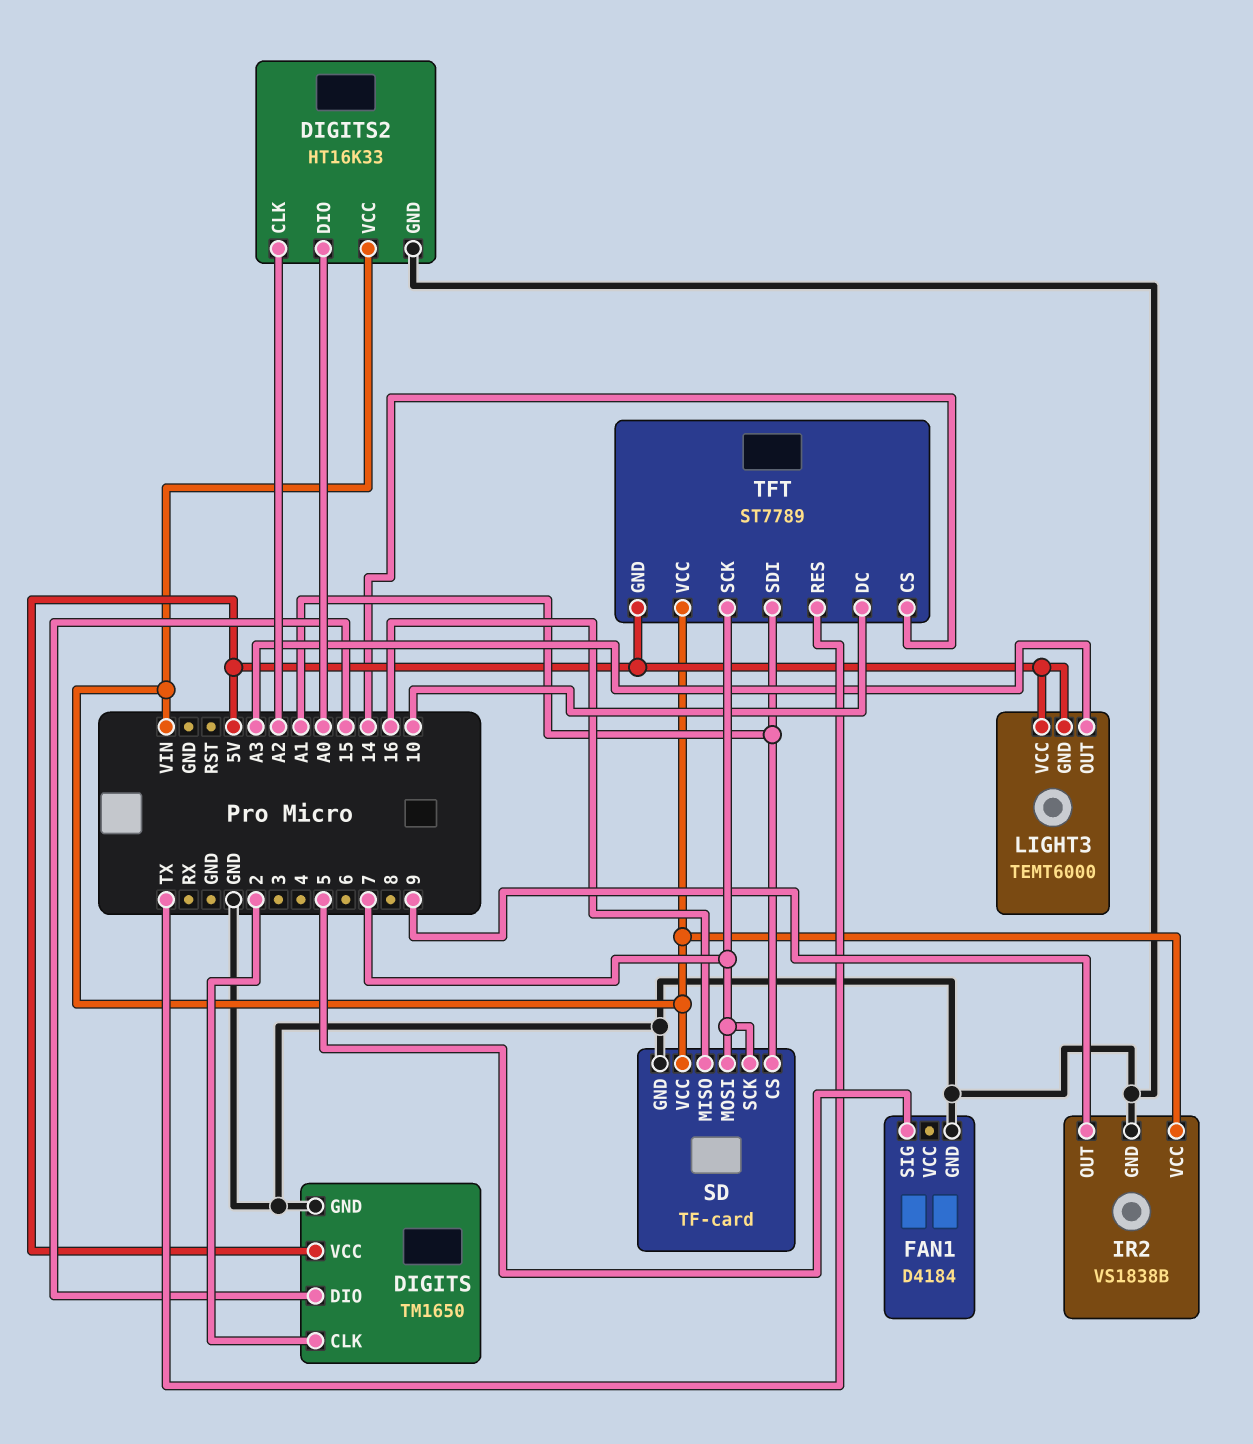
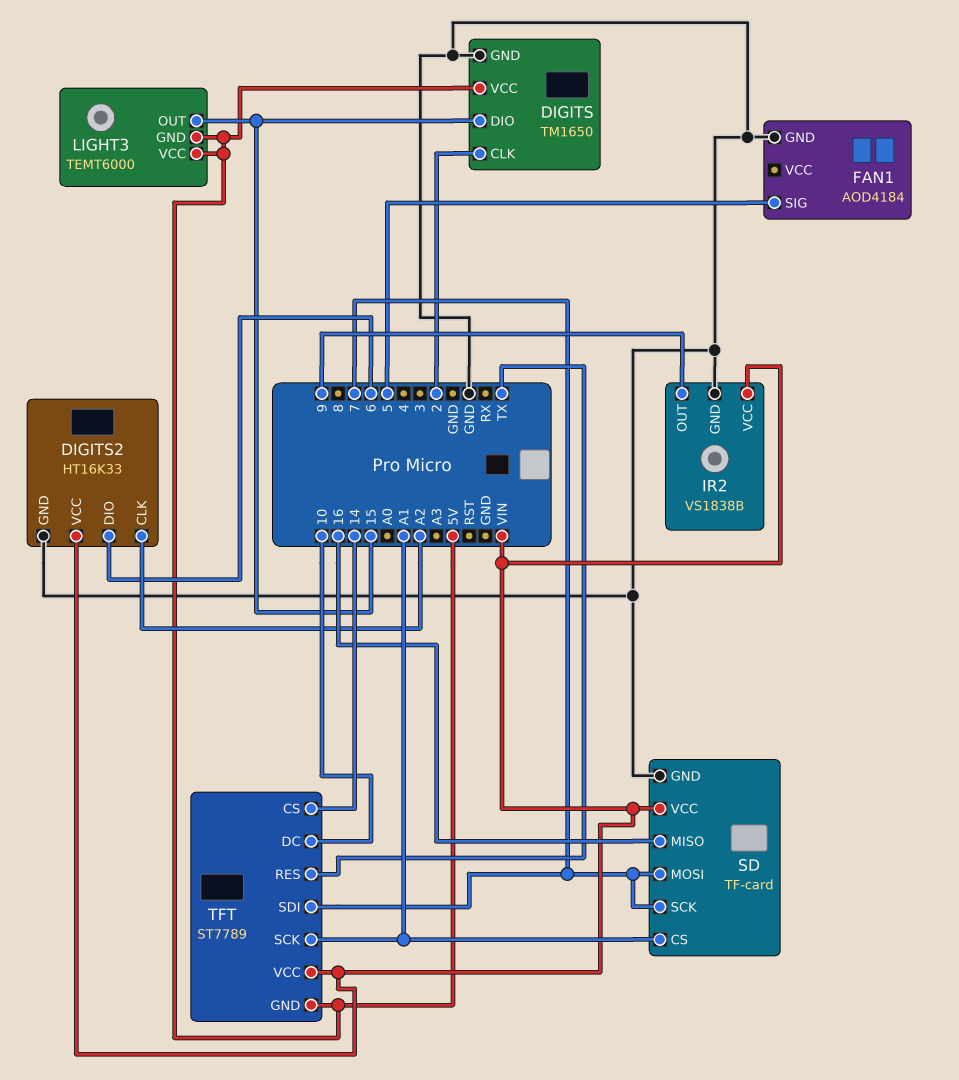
DIGITS2 pin DIO: A0 -> 6
FAN1: D4184 -> AOD4184
LIGHT3 pin OUT: A3 -> 15
TFT pin SCK: 7 -> A1
TFT pin SDI: A1 -> 7

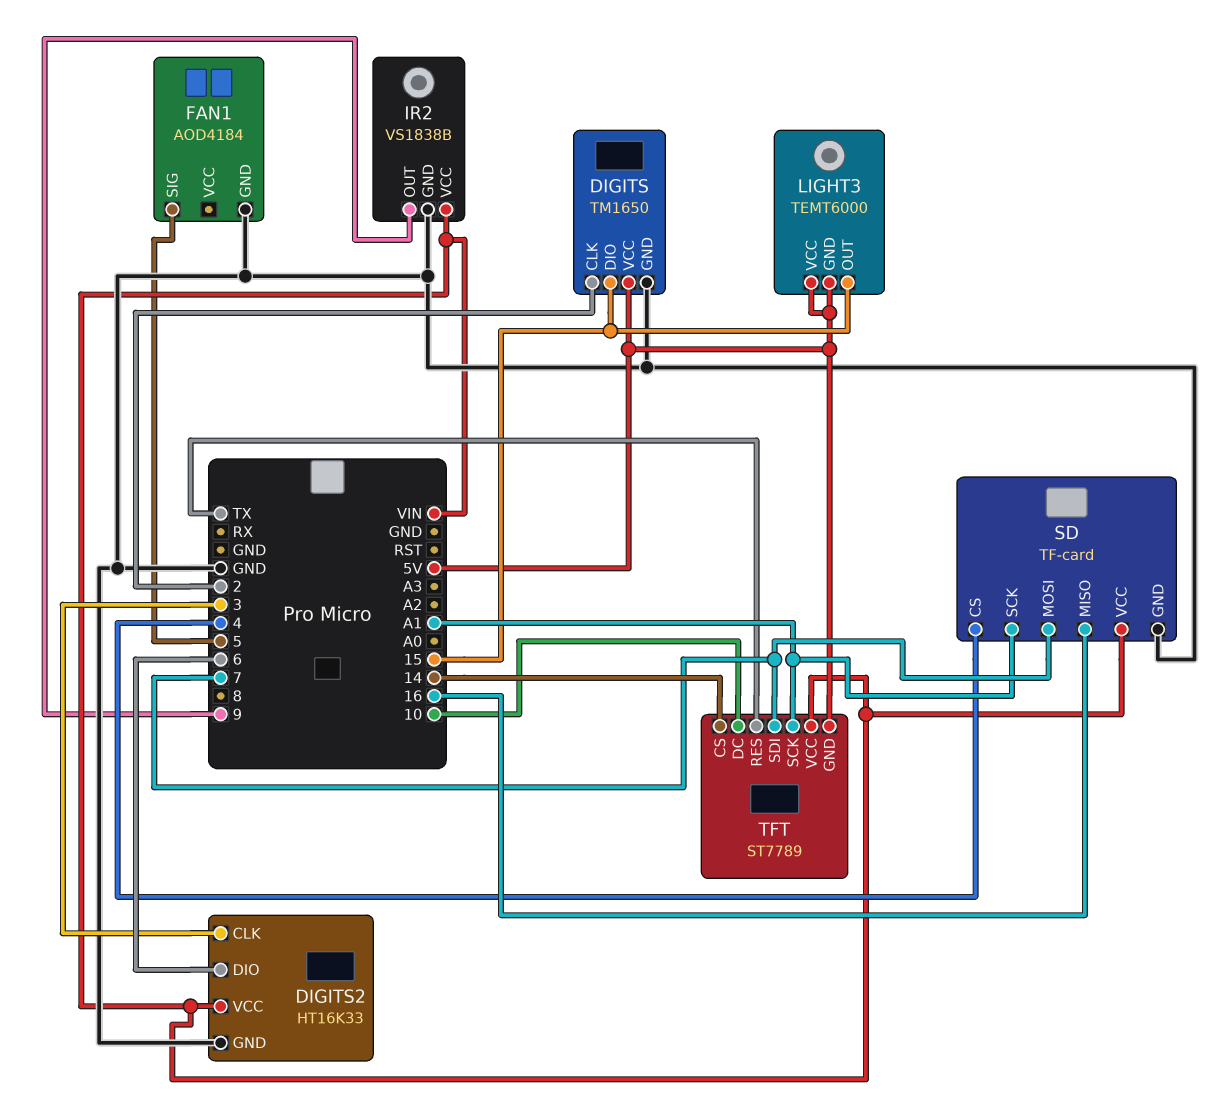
DIGITS2 pin CLK: A2 -> 3
SD pin CS: A1 -> 4
SD pin SCK: 7 -> A1

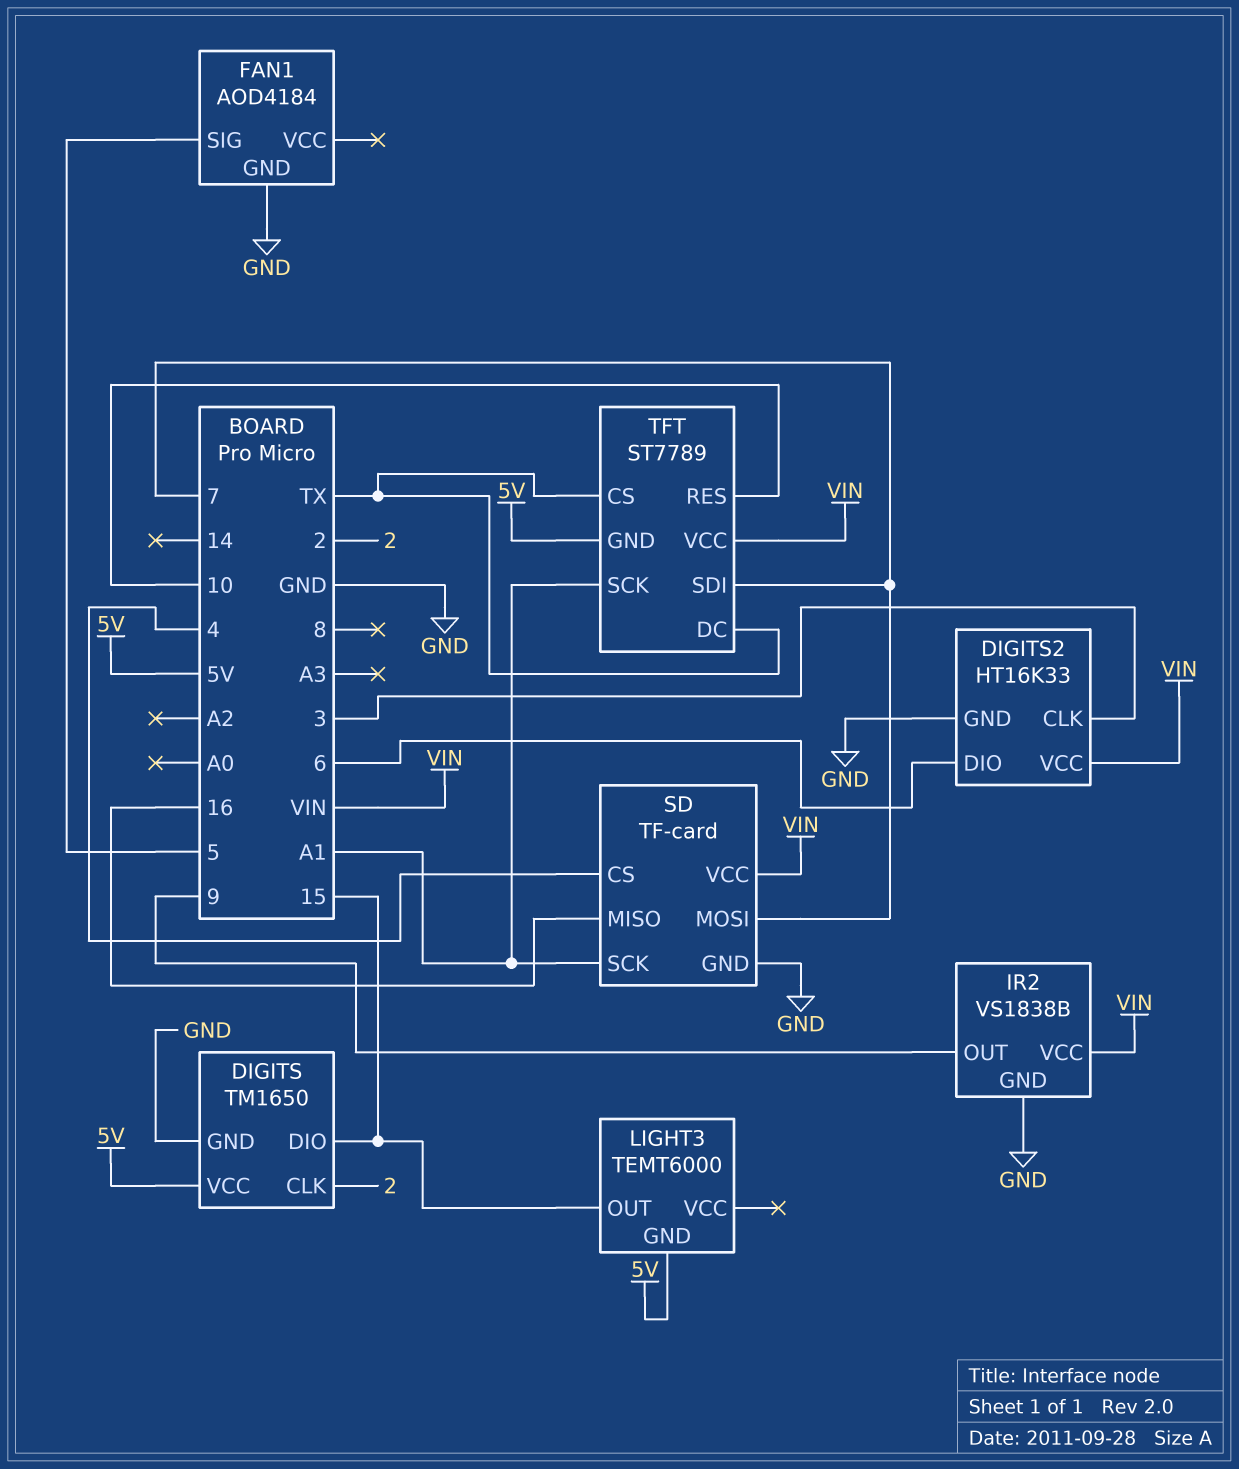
LIGHT3 pin VCC: 5V -> none
TFT pin CS: 14 -> TX
TFT pin DC: 10 -> TX
TFT pin RES: TX -> 10

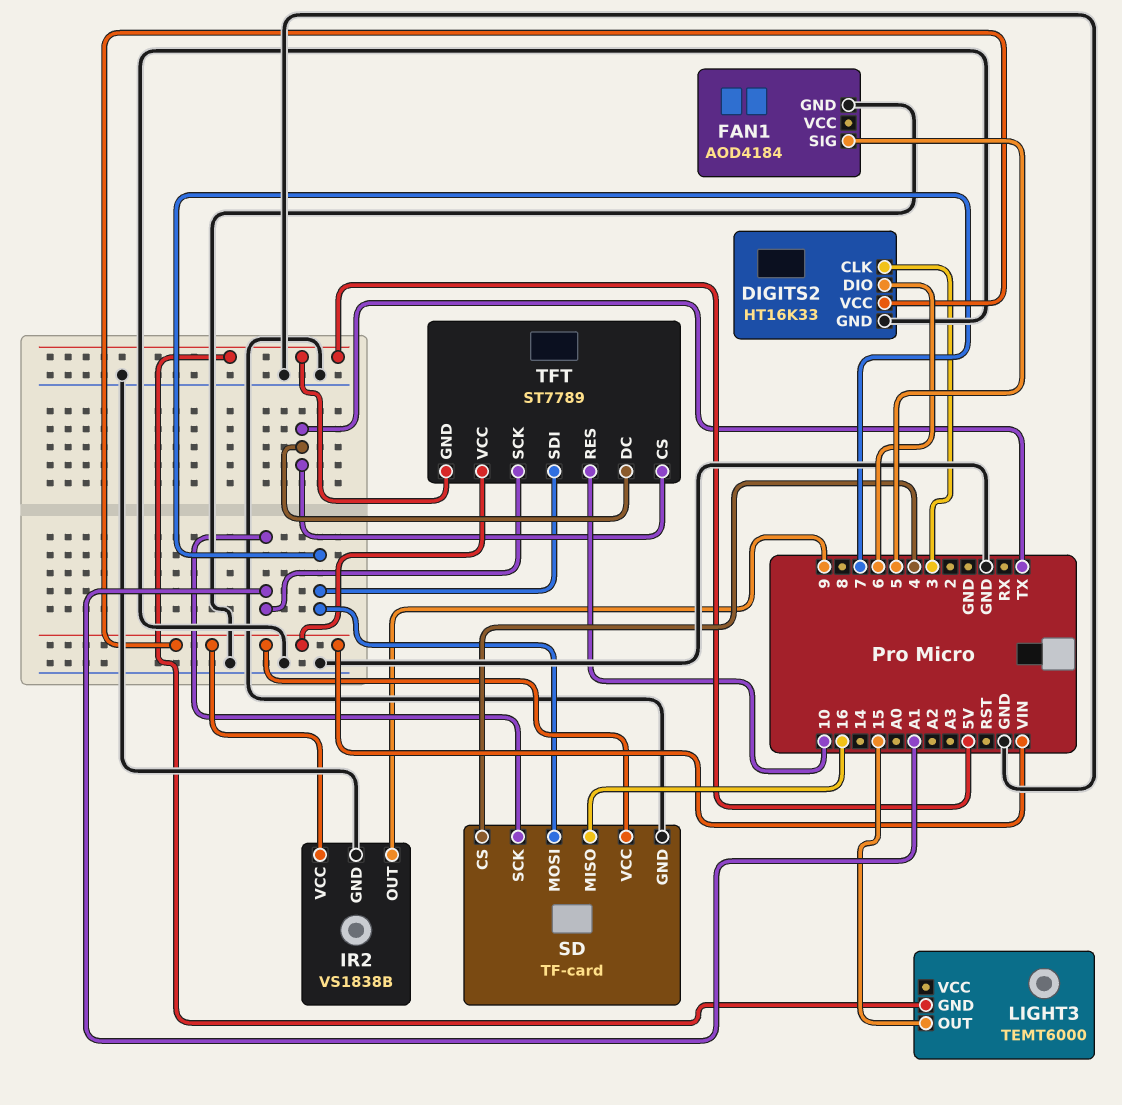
DIGITS: TM1650 -> none
DIGITS pin CLK: 2 -> none
DIGITS pin DIO: 15 -> none
DIGITS pin GND: GND -> none
DIGITS pin VCC: 5V -> none

